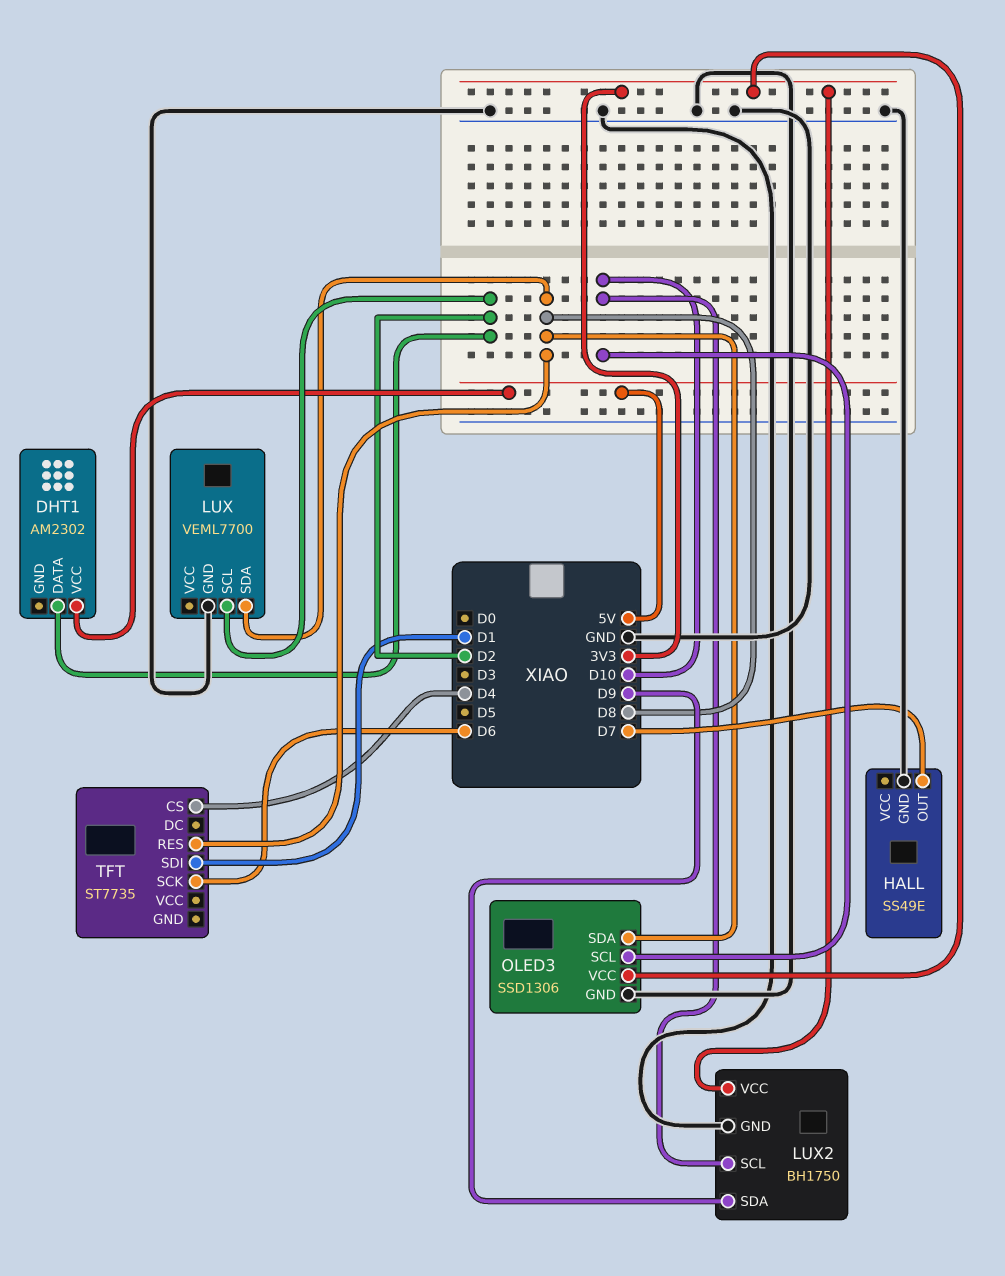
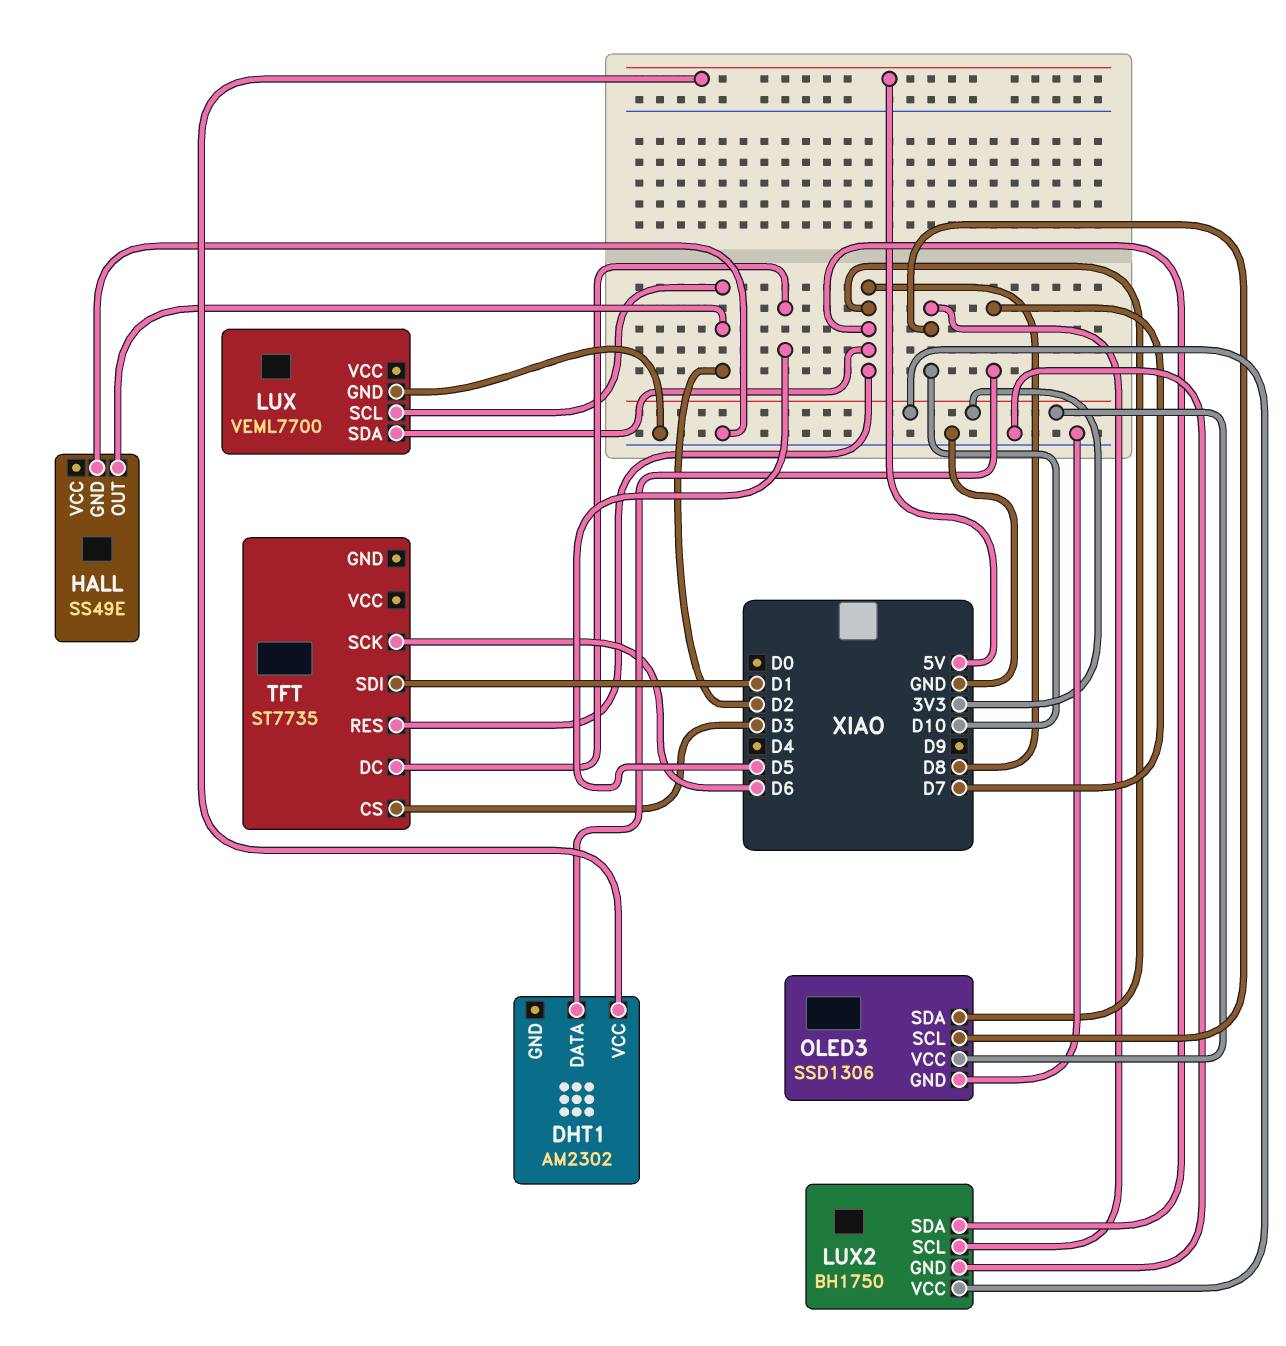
DHT1 pin DATA: D2 -> D7
HALL pin OUT: D7 -> D2
LUX2 pin SDA: D9 -> D8
TFT pin CS: D4 -> D3
TFT pin DC: none -> D5

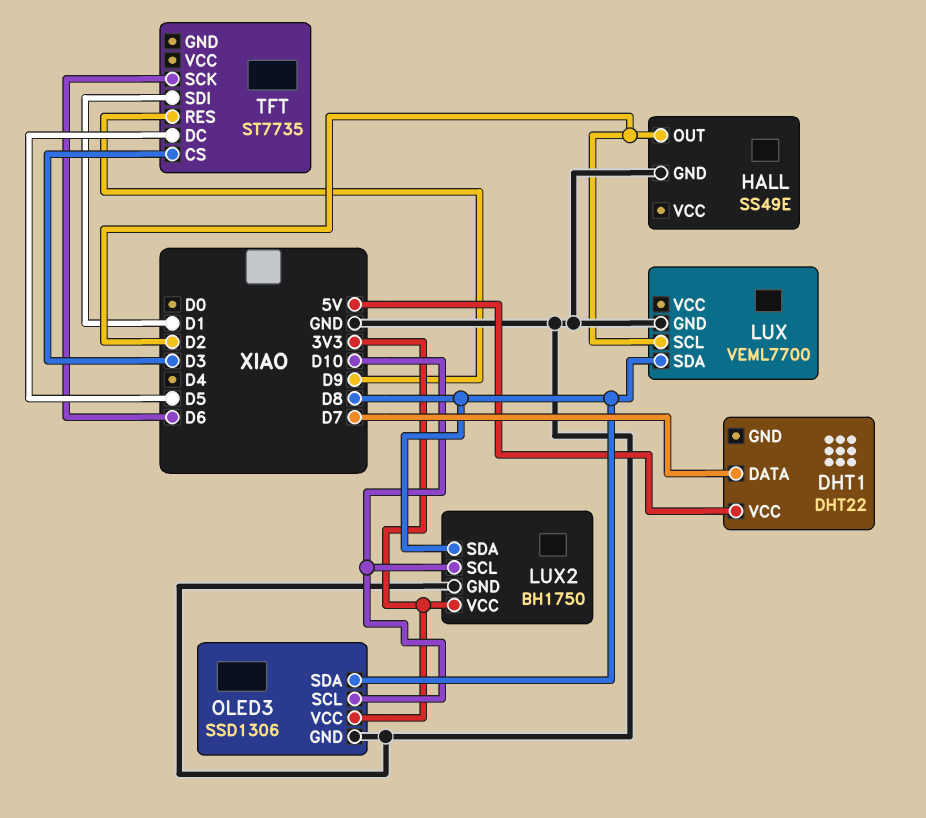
DHT1: AM2302 -> DHT22
TFT pin RES: D8 -> D9

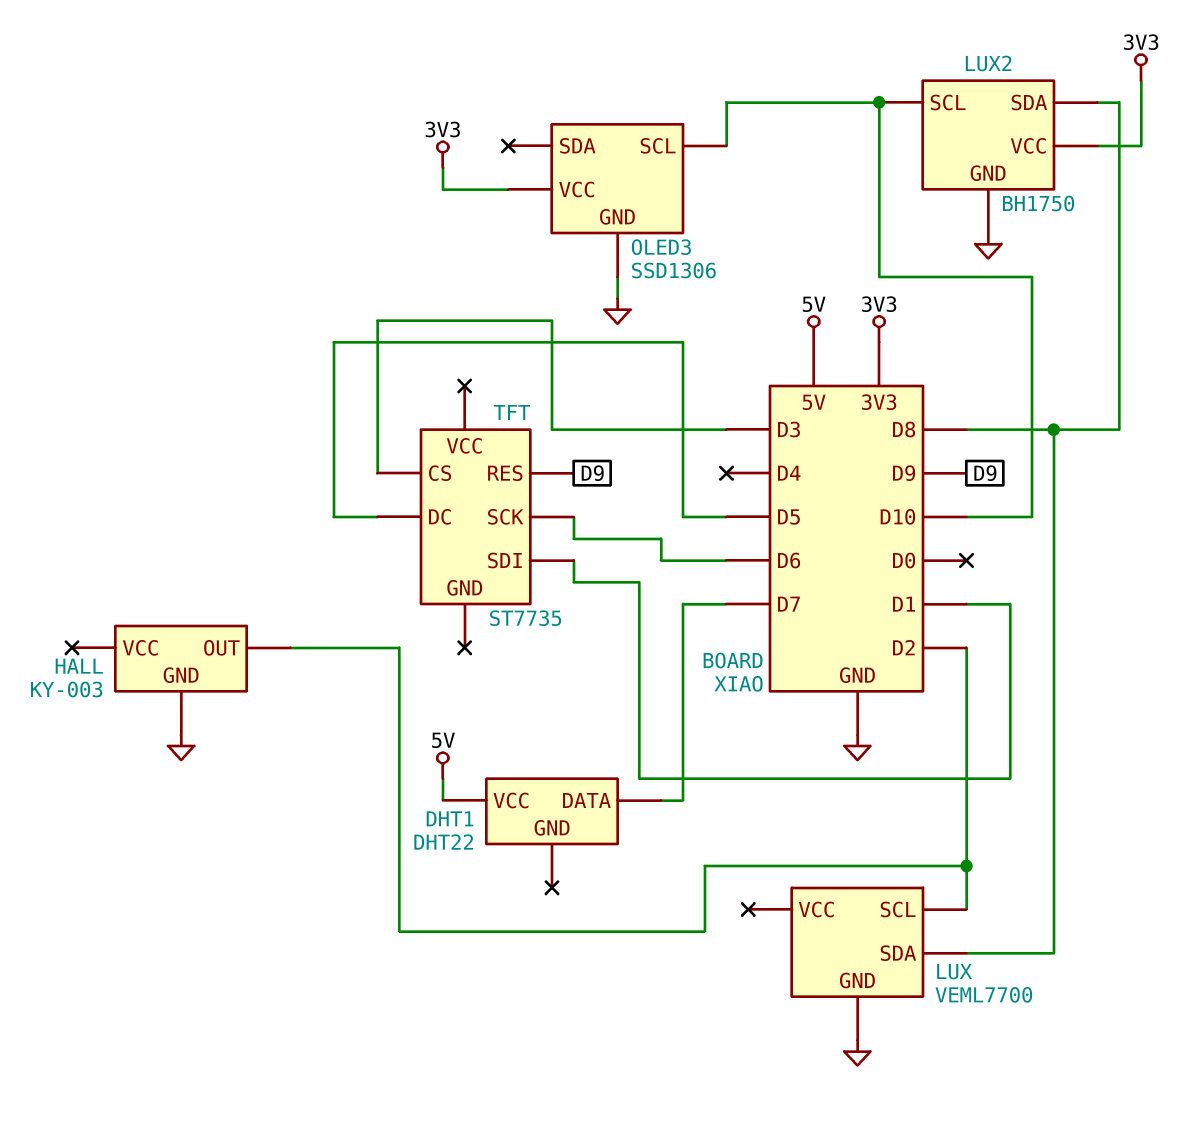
HALL: SS49E -> KY-003
OLED3 pin SDA: D8 -> none

